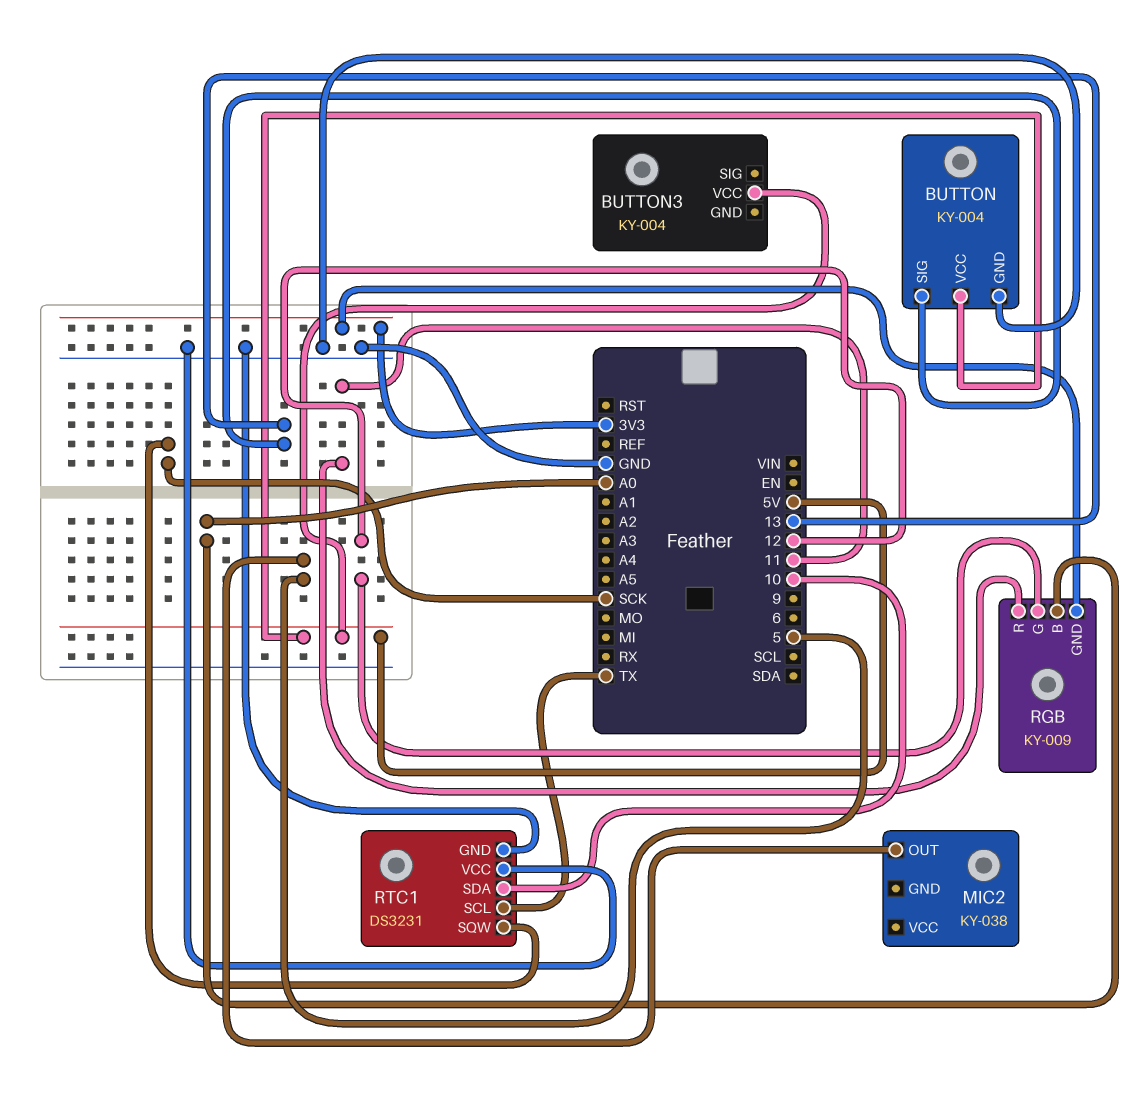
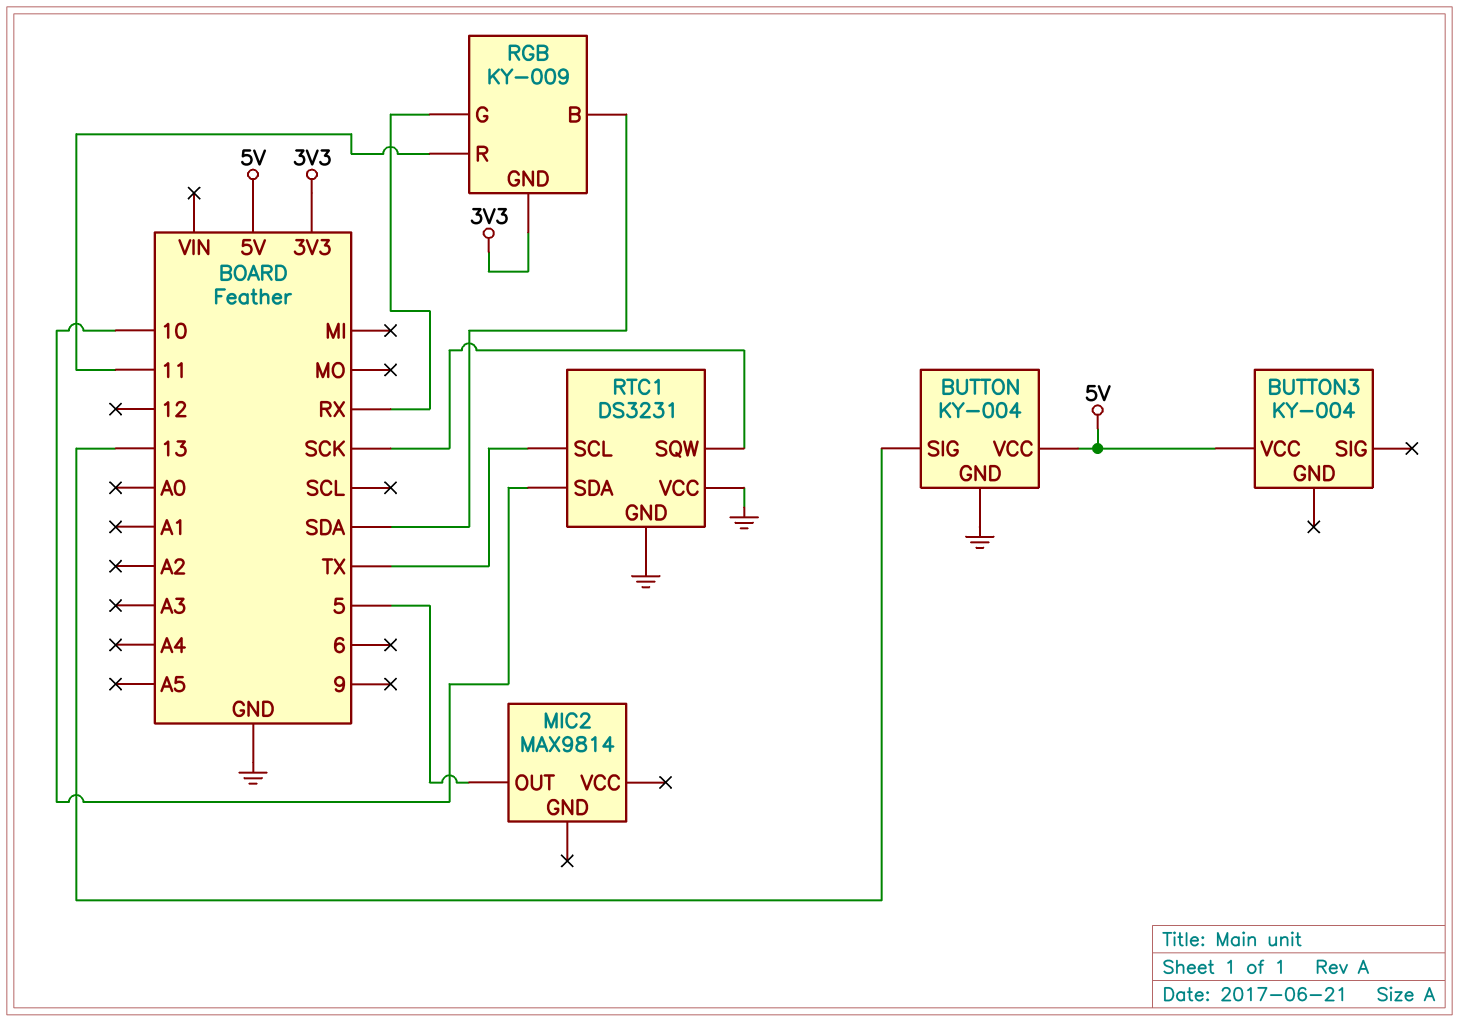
MIC2: KY-038 -> MAX9814
RGB pin B: A0 -> SDA
RGB pin G: 12 -> RX

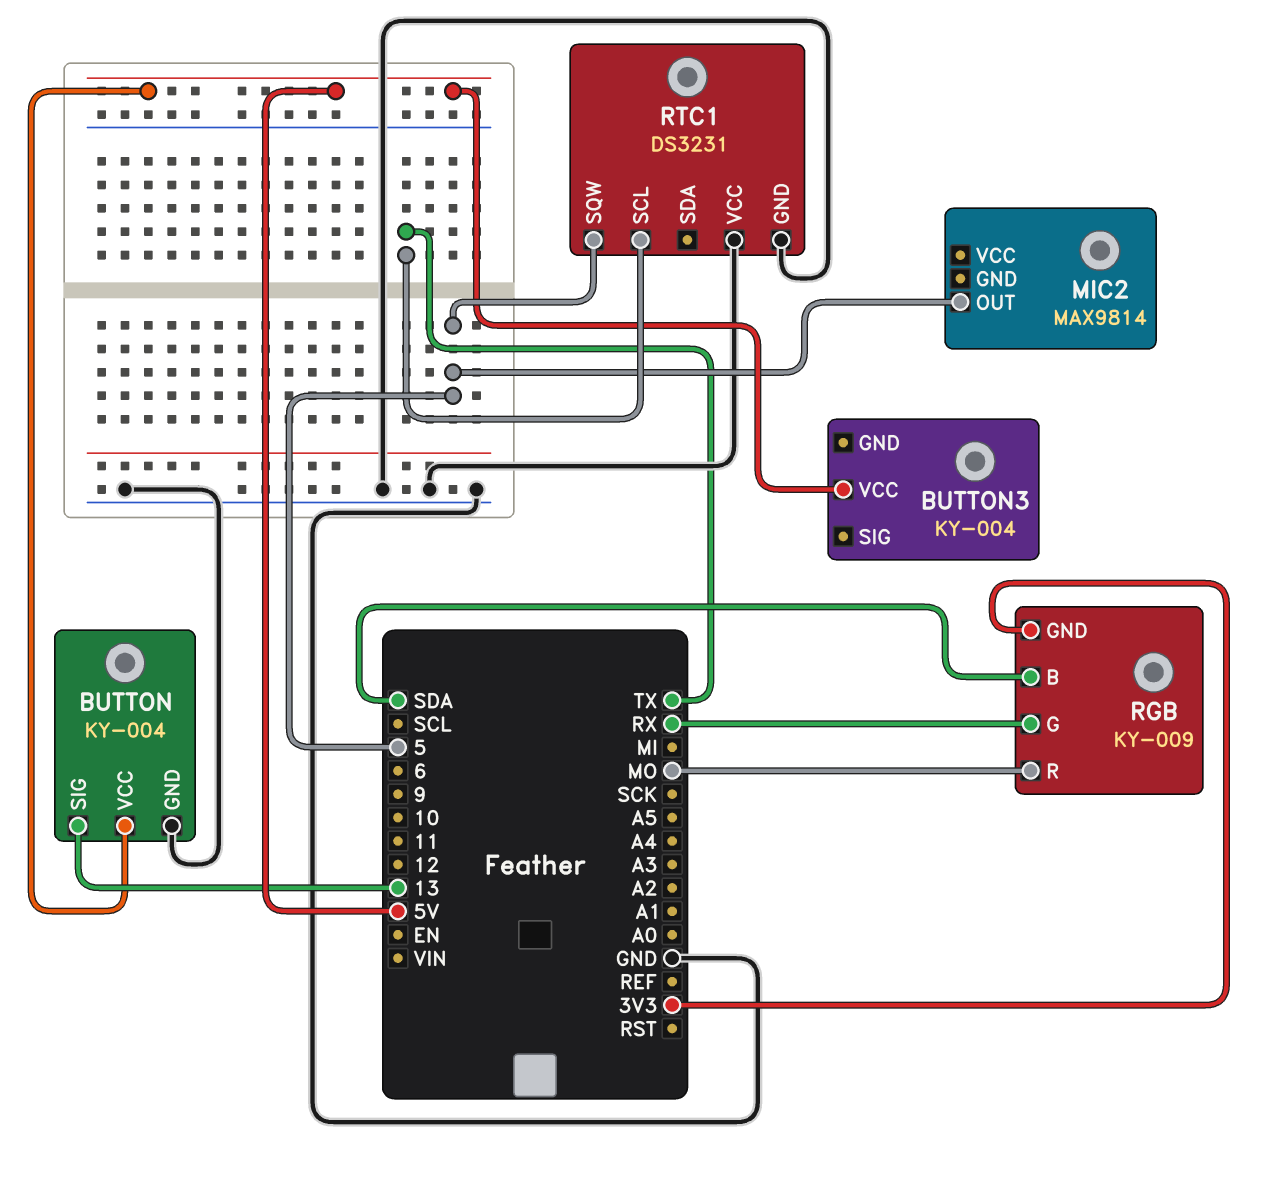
RGB pin R: 11 -> MO
RTC1 pin SDA: 10 -> none
RTC1 pin SQW: SCK -> 5

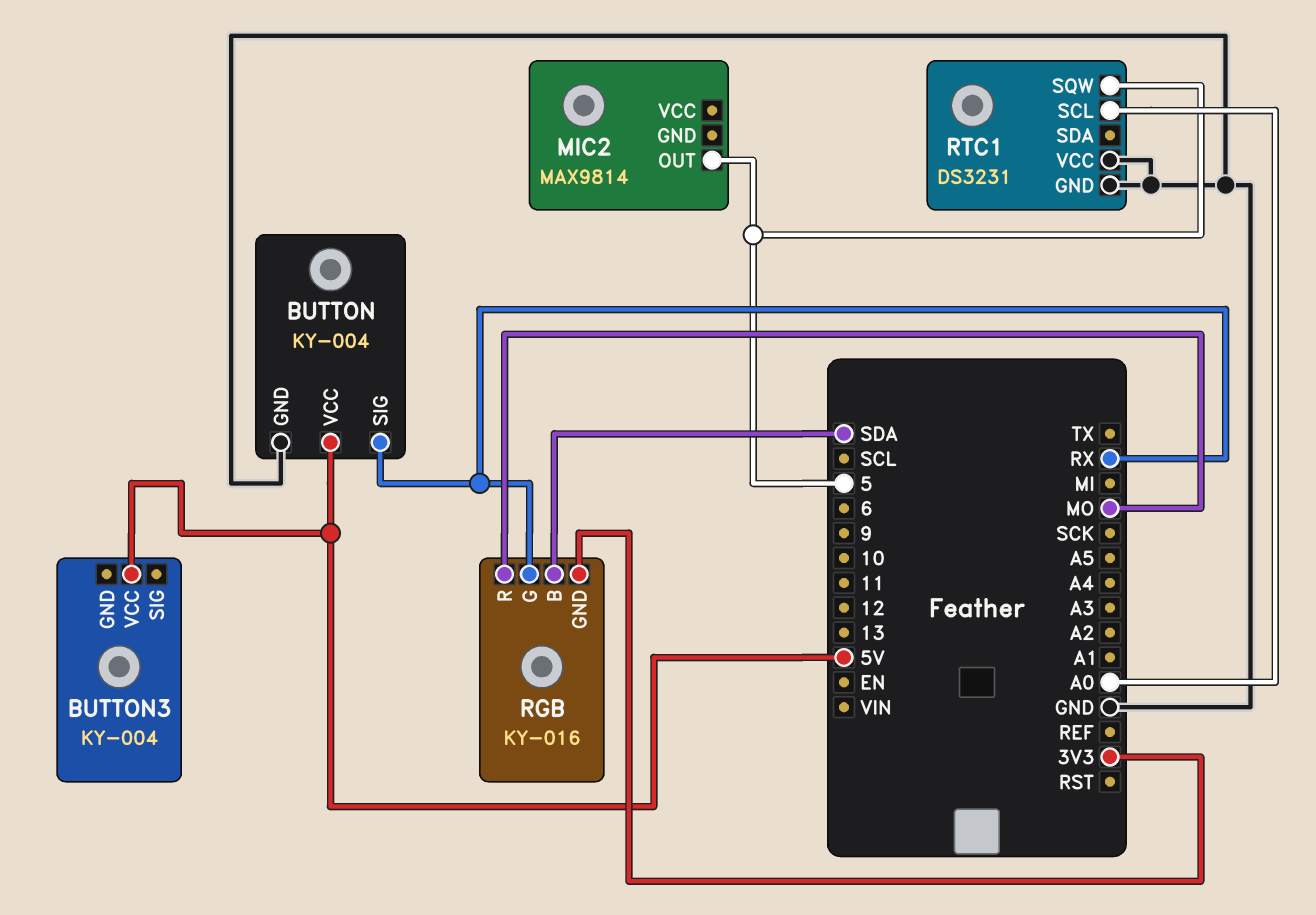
BUTTON pin SIG: 13 -> RX
RGB: KY-009 -> KY-016
RTC1 pin SCL: TX -> A0

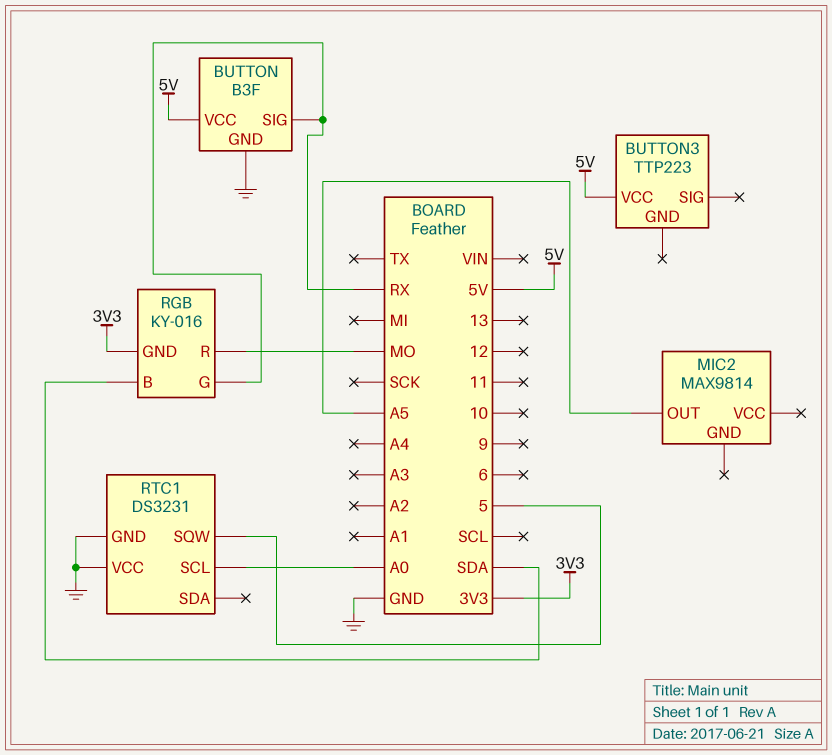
BUTTON: KY-004 -> B3F
BUTTON3: KY-004 -> TTP223
MIC2 pin OUT: 5 -> A5

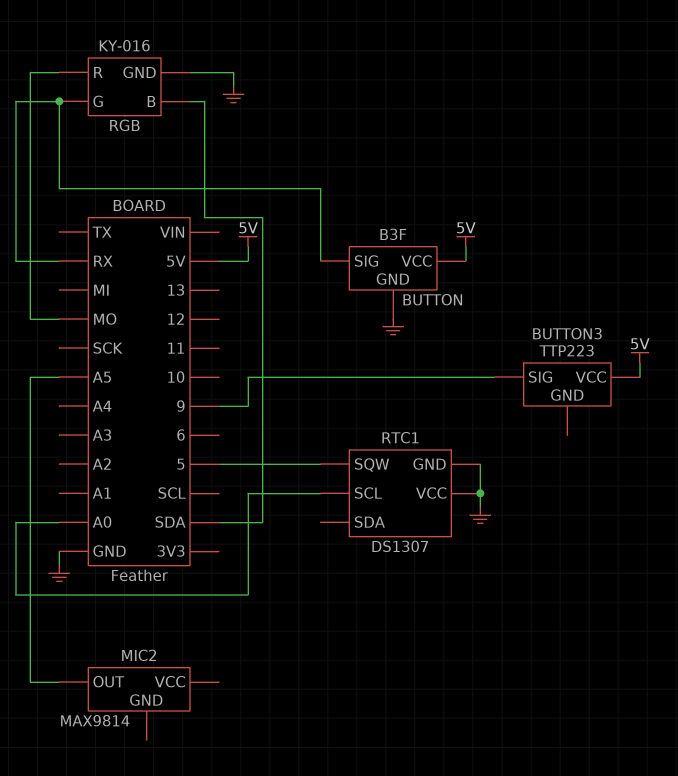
BUTTON3 pin SIG: none -> 9
RGB pin GND: 3V3 -> GND
RTC1: DS3231 -> DS1307

